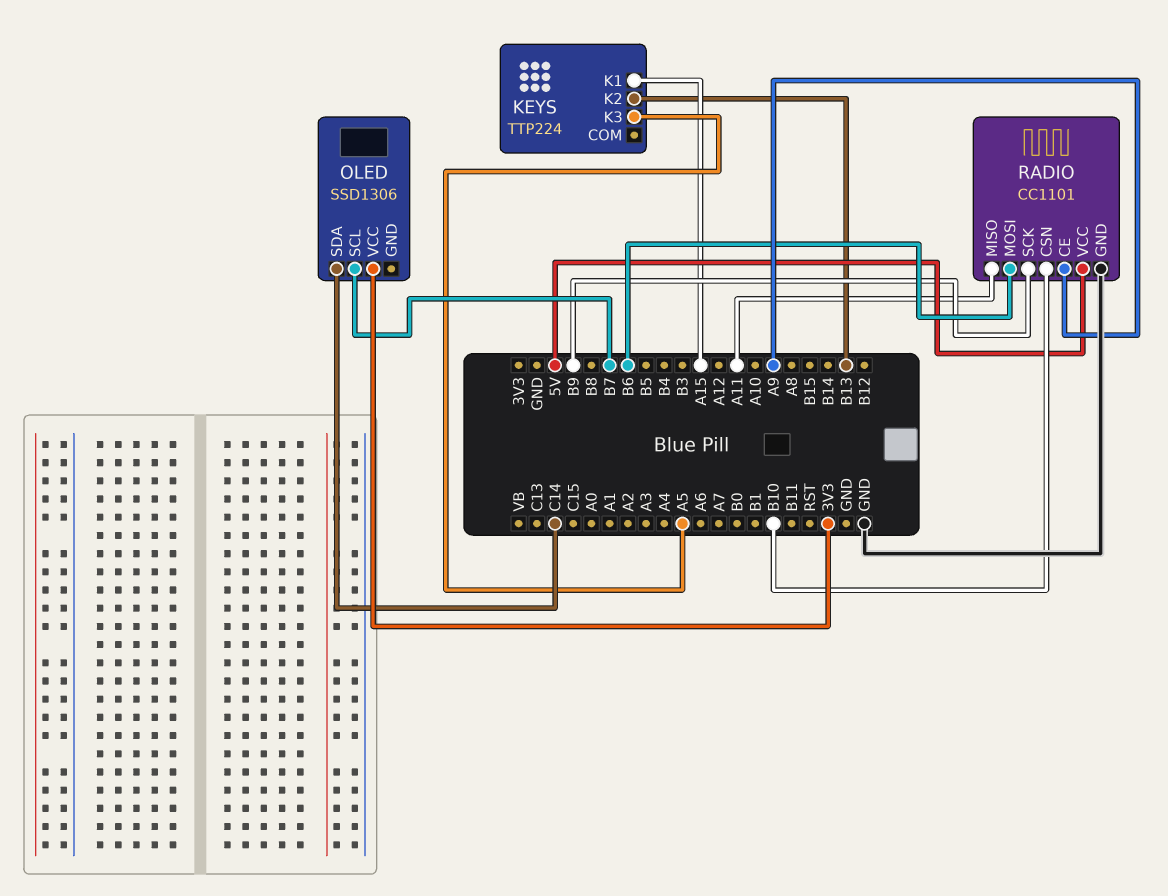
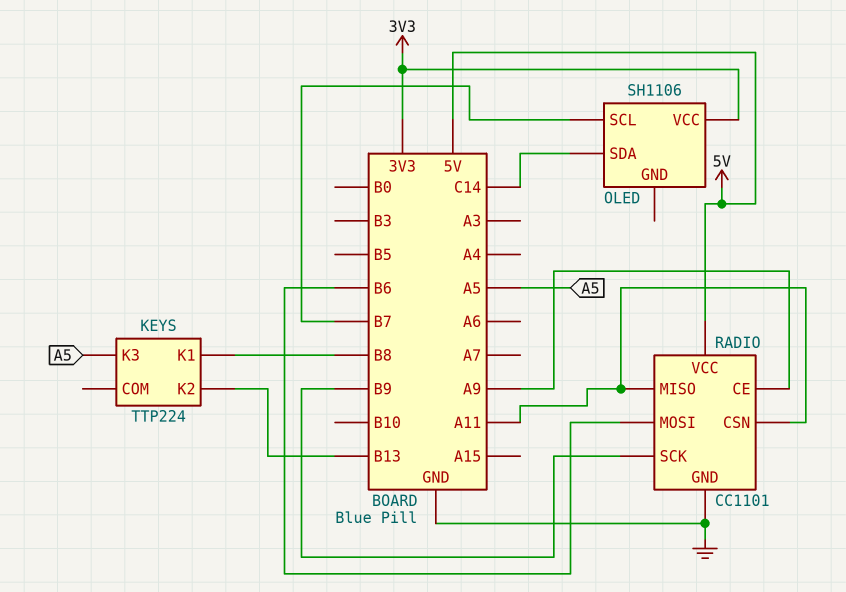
KEYS pin K1: A15 -> B8
OLED: SSD1306 -> SH1106
RADIO pin CSN: B10 -> A11

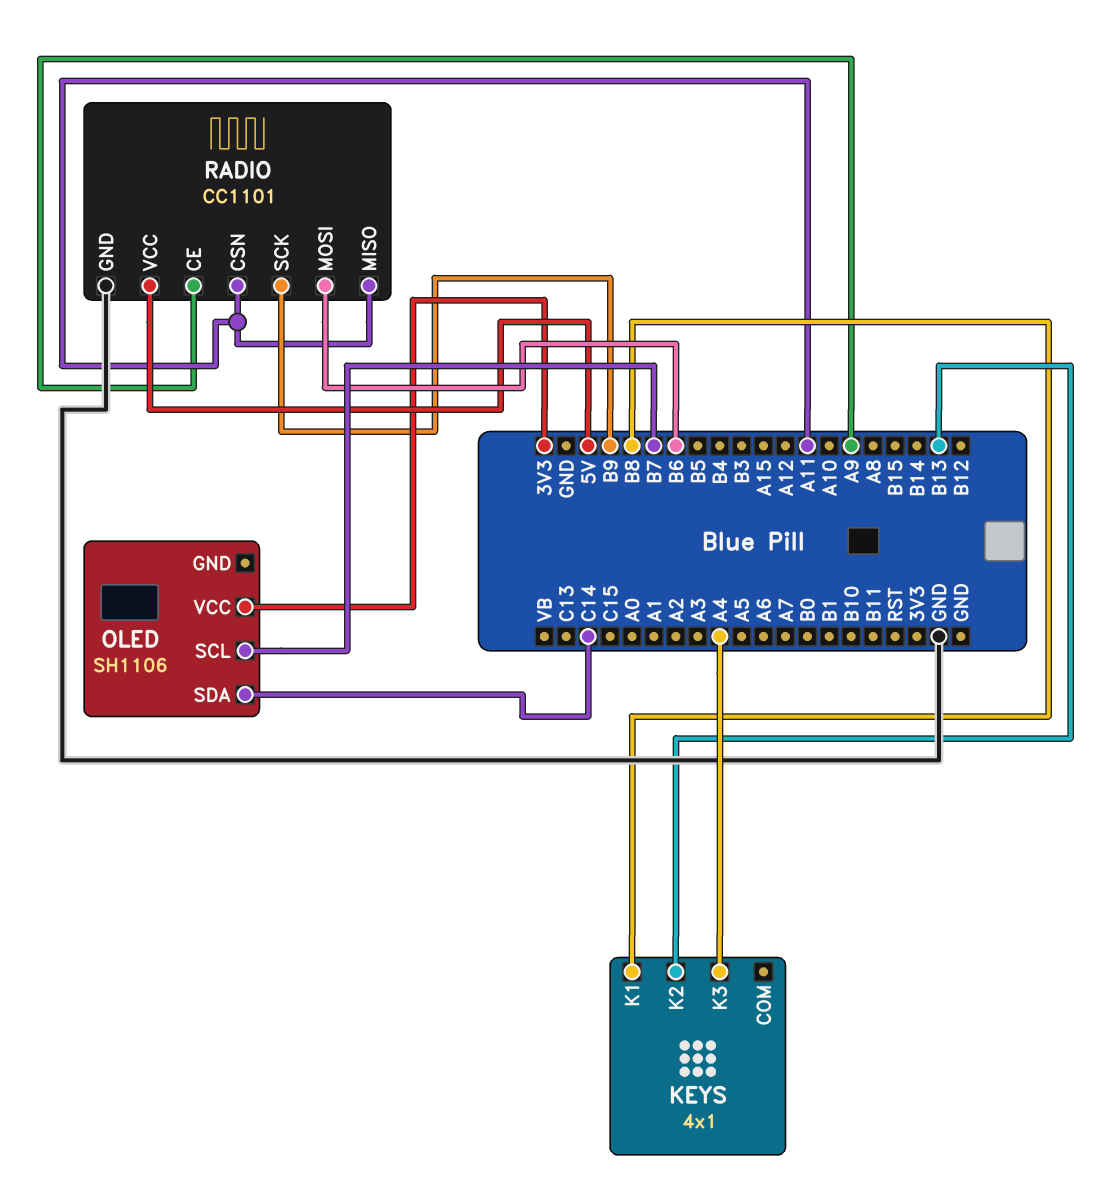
KEYS: TTP224 -> 4x1
KEYS pin K3: A5 -> A4

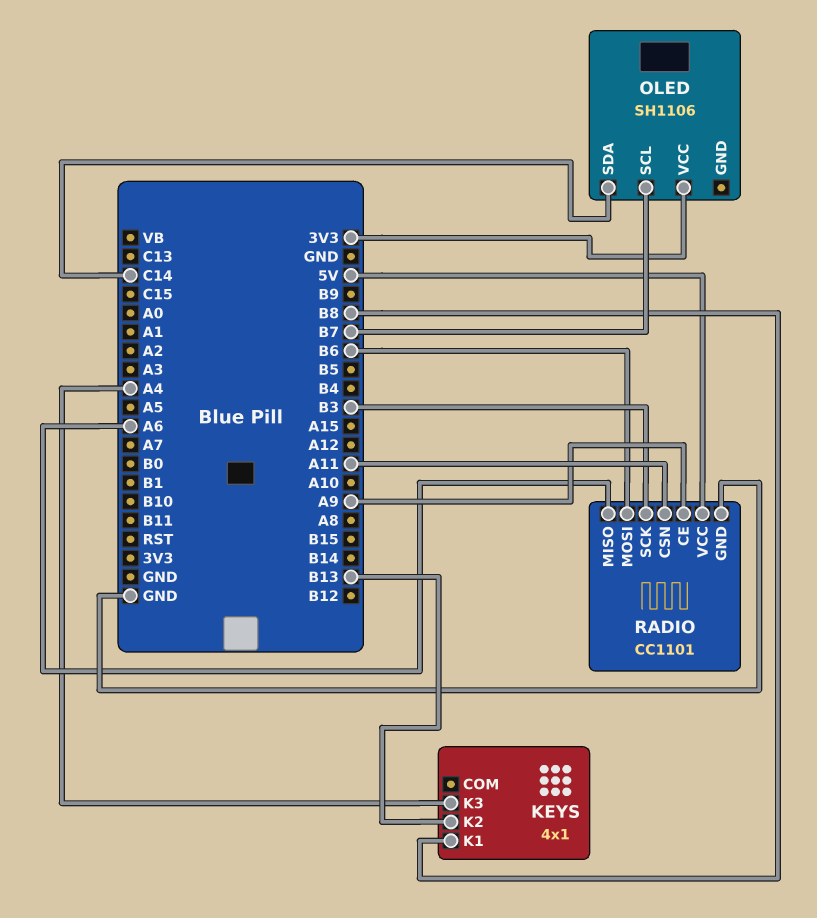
RADIO pin MISO: A11 -> A6
RADIO pin SCK: B9 -> B3

